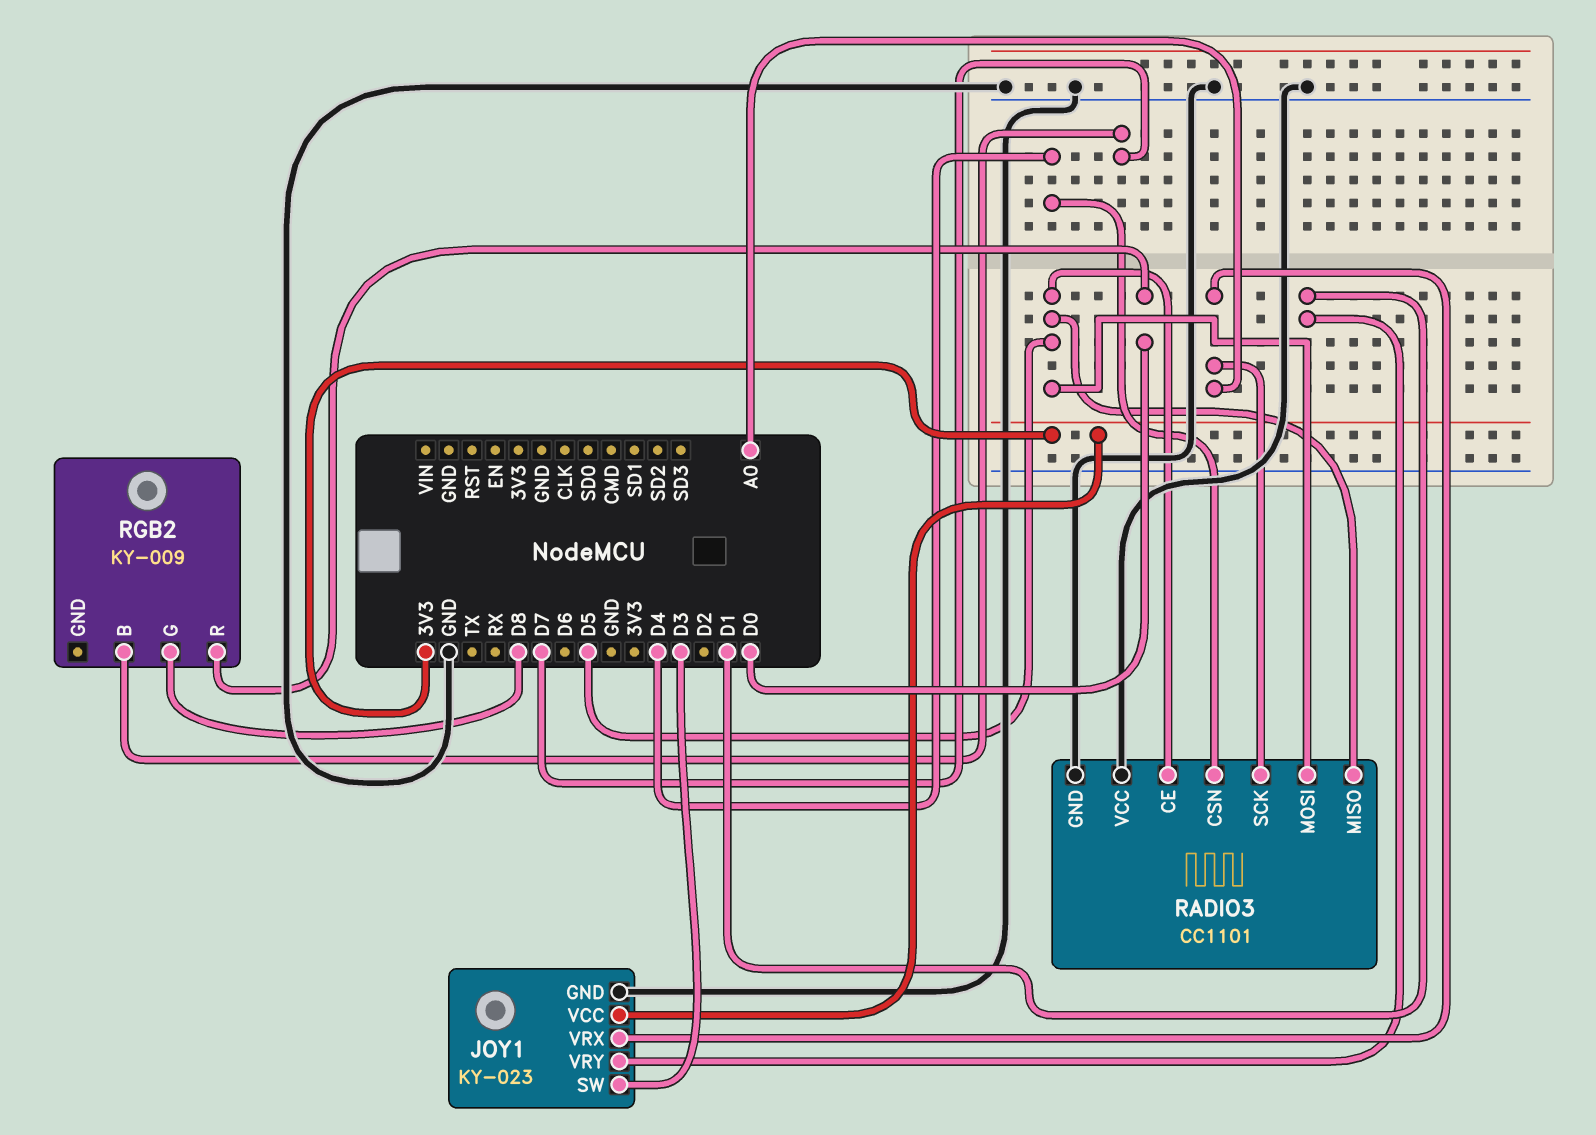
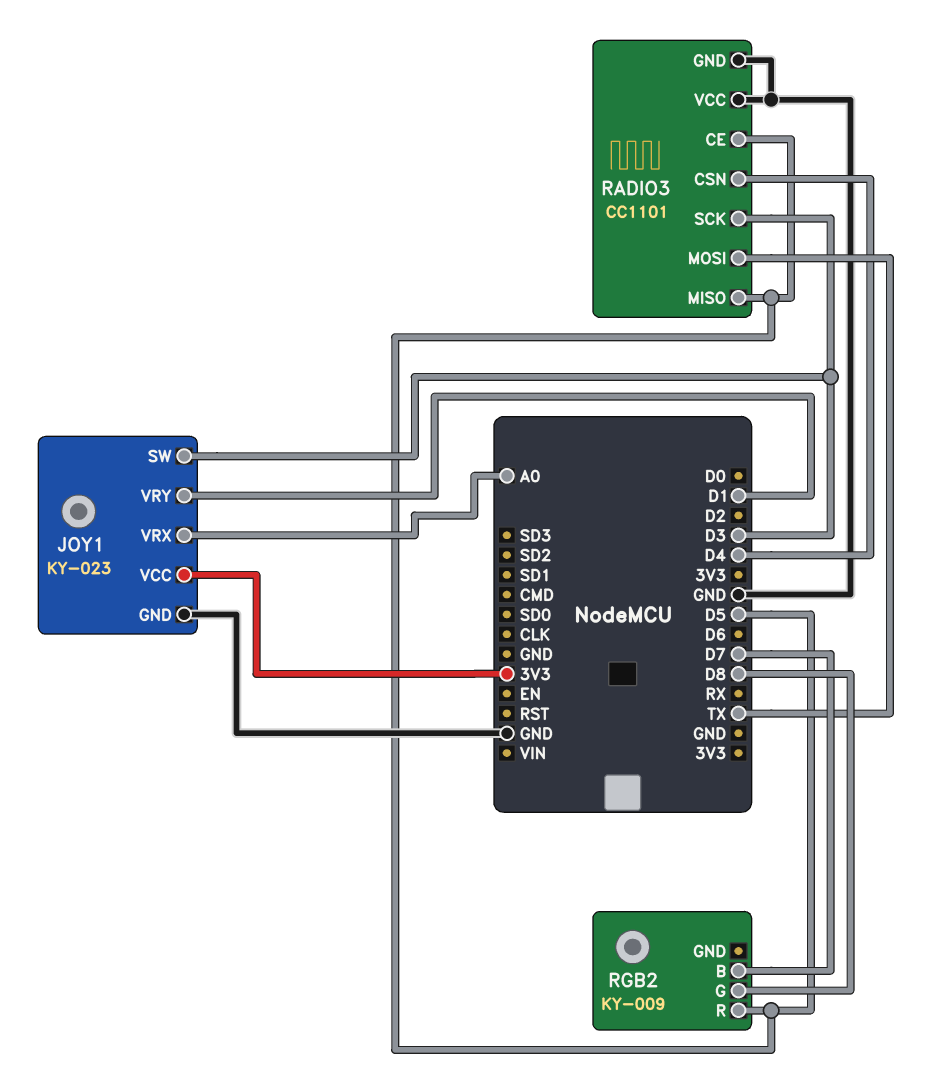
RADIO3 pin MOSI: D5 -> TX
RADIO3 pin SCK: A0 -> D3
RGB2 pin R: D0 -> D5

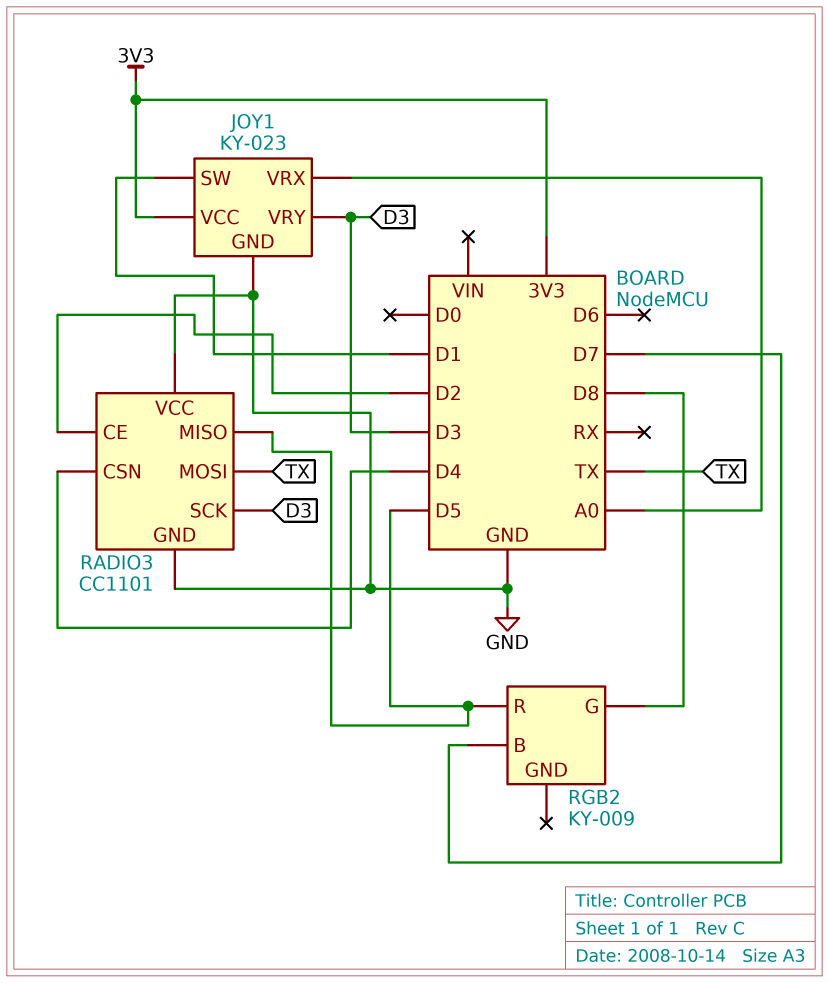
JOY1 pin SW: D3 -> D1
JOY1 pin VRY: D1 -> D3
RADIO3 pin CE: D5 -> D2

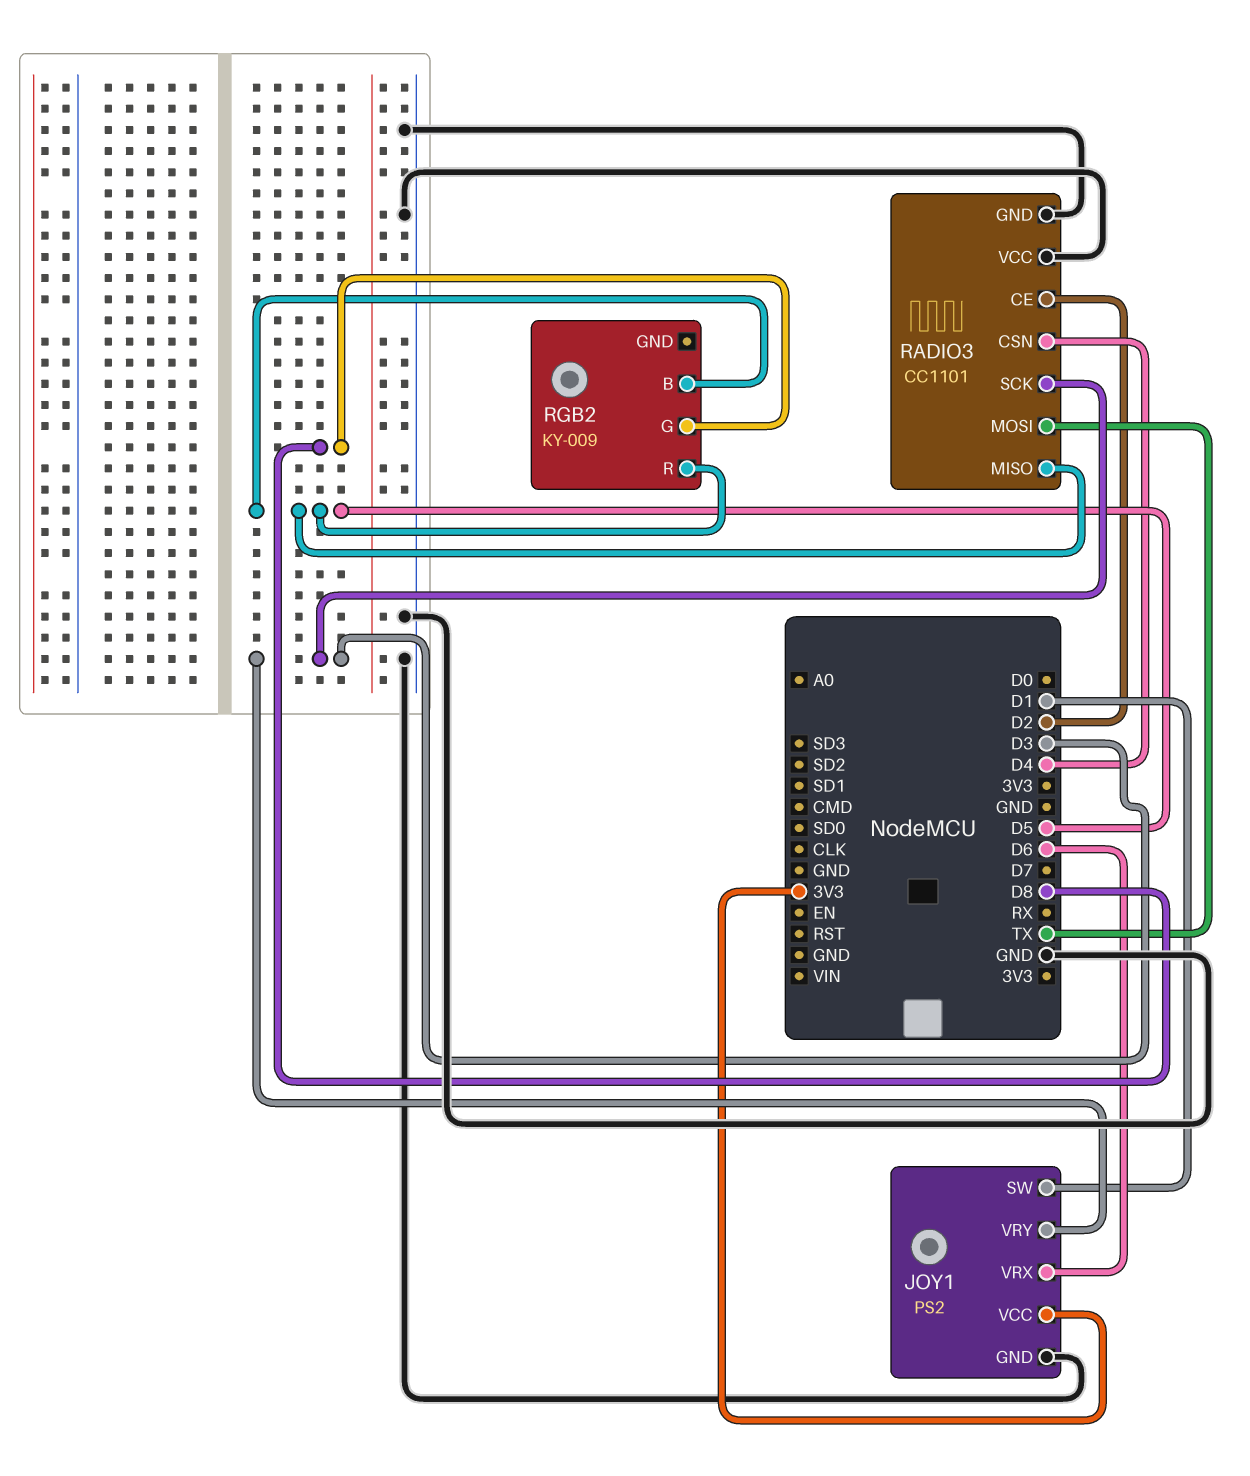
JOY1: KY-023 -> PS2
JOY1 pin VRX: A0 -> D6
RGB2 pin B: D7 -> D5

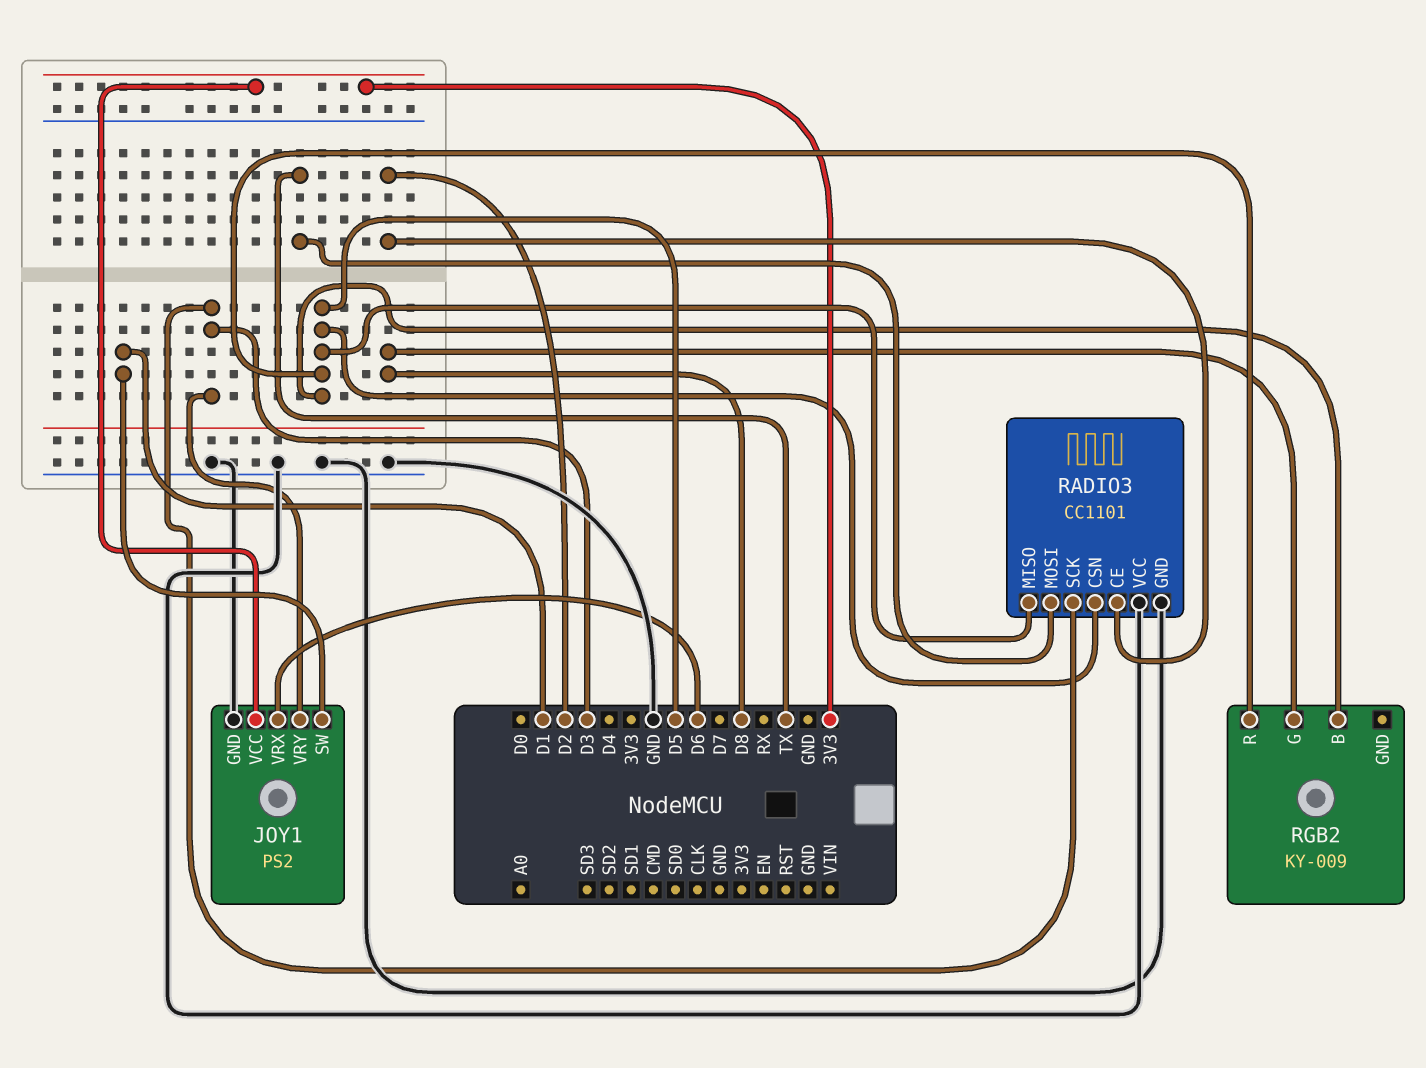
RADIO3 pin CSN: D4 -> D5

